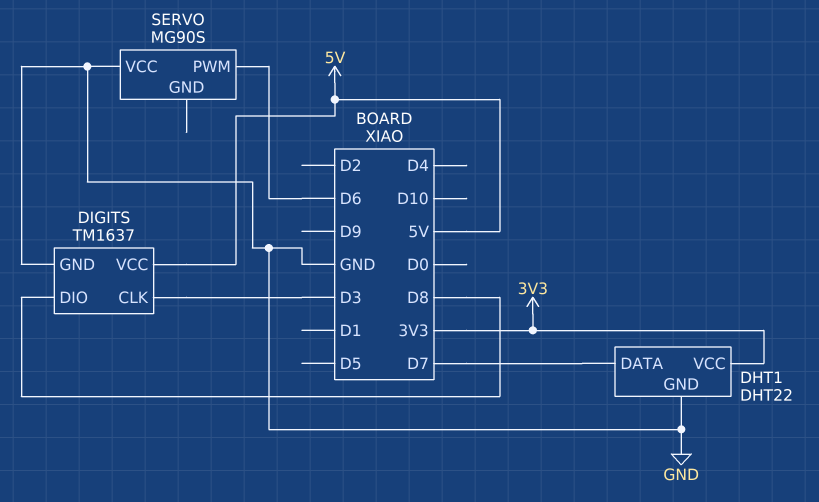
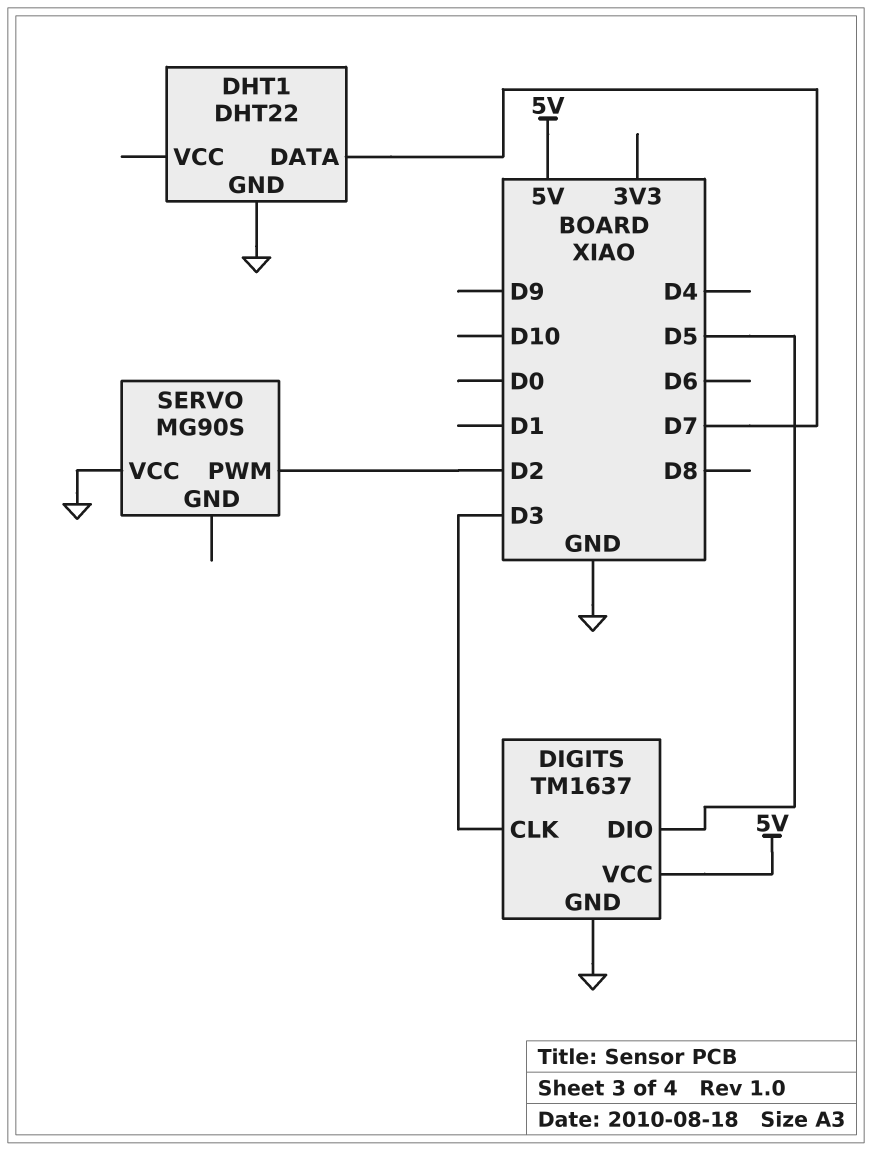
DHT1 pin VCC: 3V3 -> none
DIGITS pin DIO: D8 -> D5
SERVO pin PWM: D6 -> D2

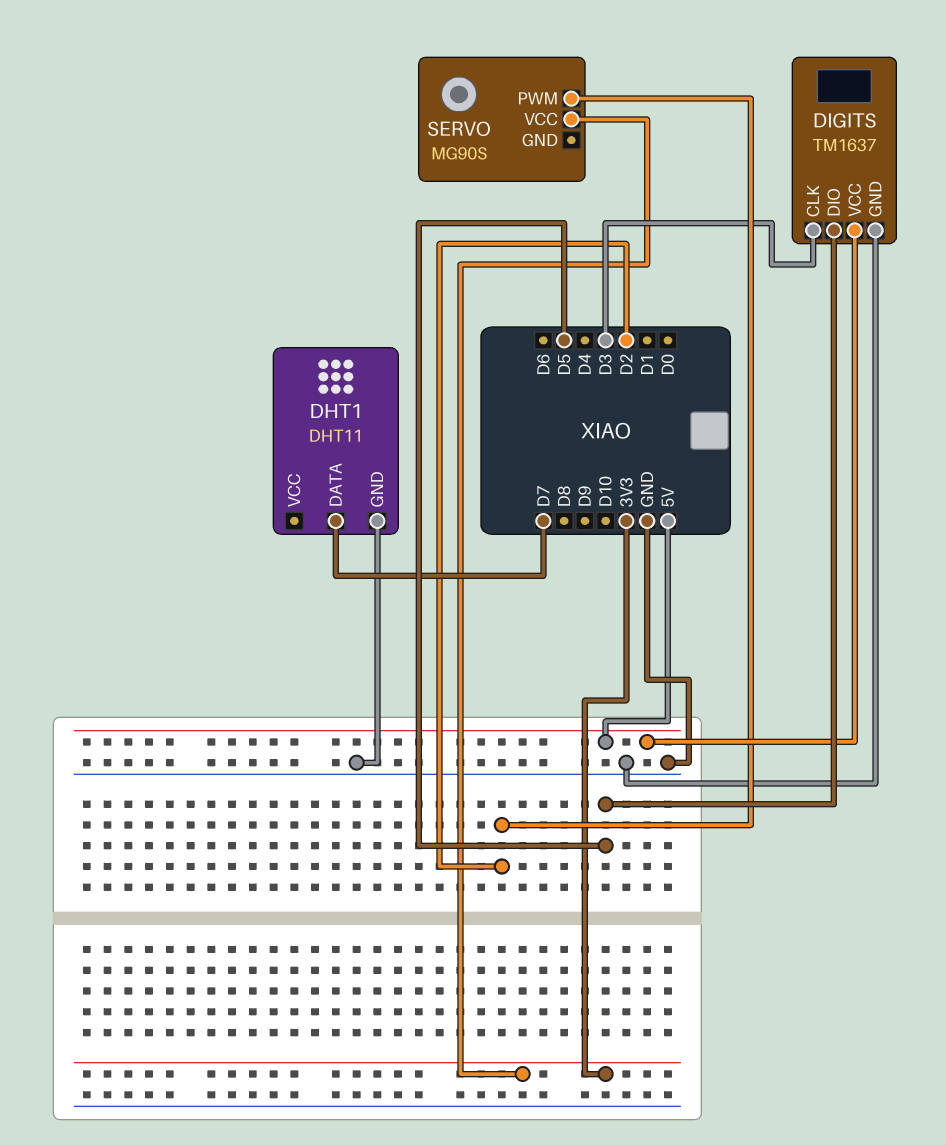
DHT1: DHT22 -> DHT11
SERVO pin VCC: GND -> 3V3

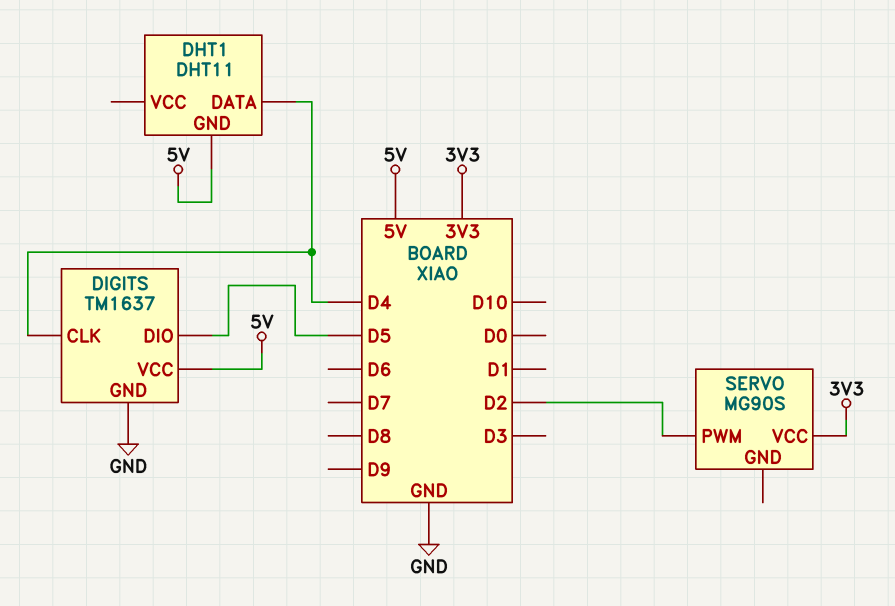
DHT1 pin DATA: D7 -> D4
DHT1 pin GND: GND -> 5V
DIGITS pin CLK: D3 -> D4

